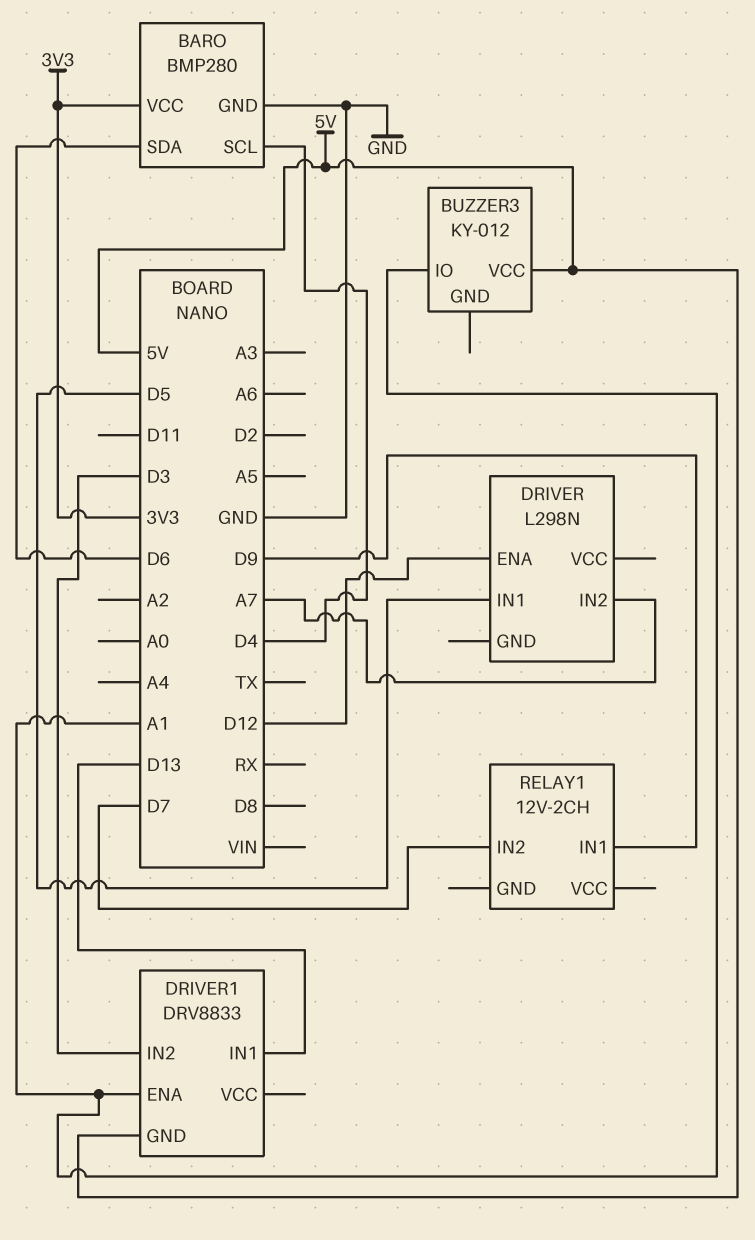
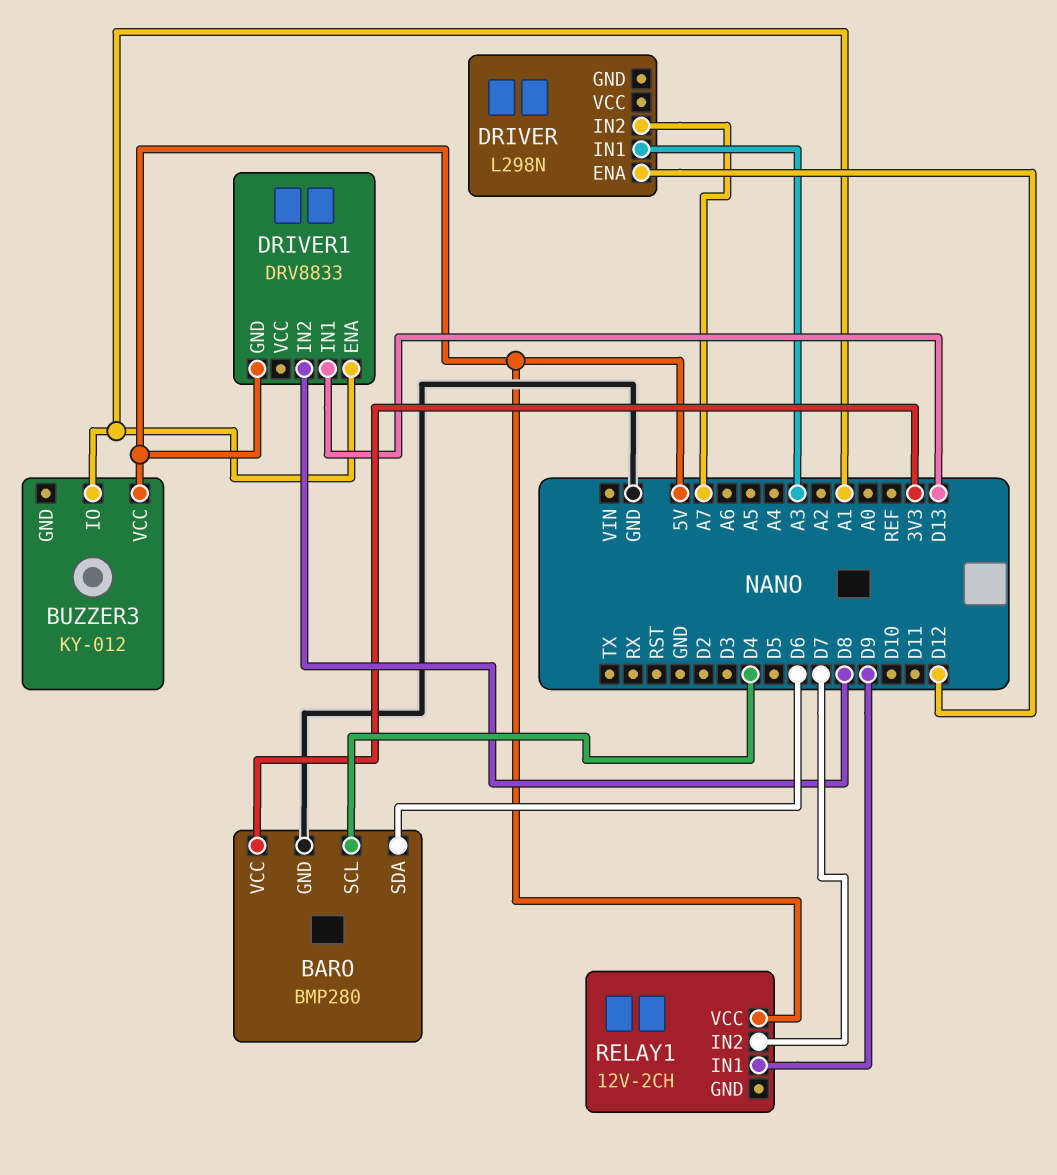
DRIVER pin IN1: D5 -> A3
DRIVER1 pin IN2: D3 -> D8
RELAY1 pin VCC: none -> 5V

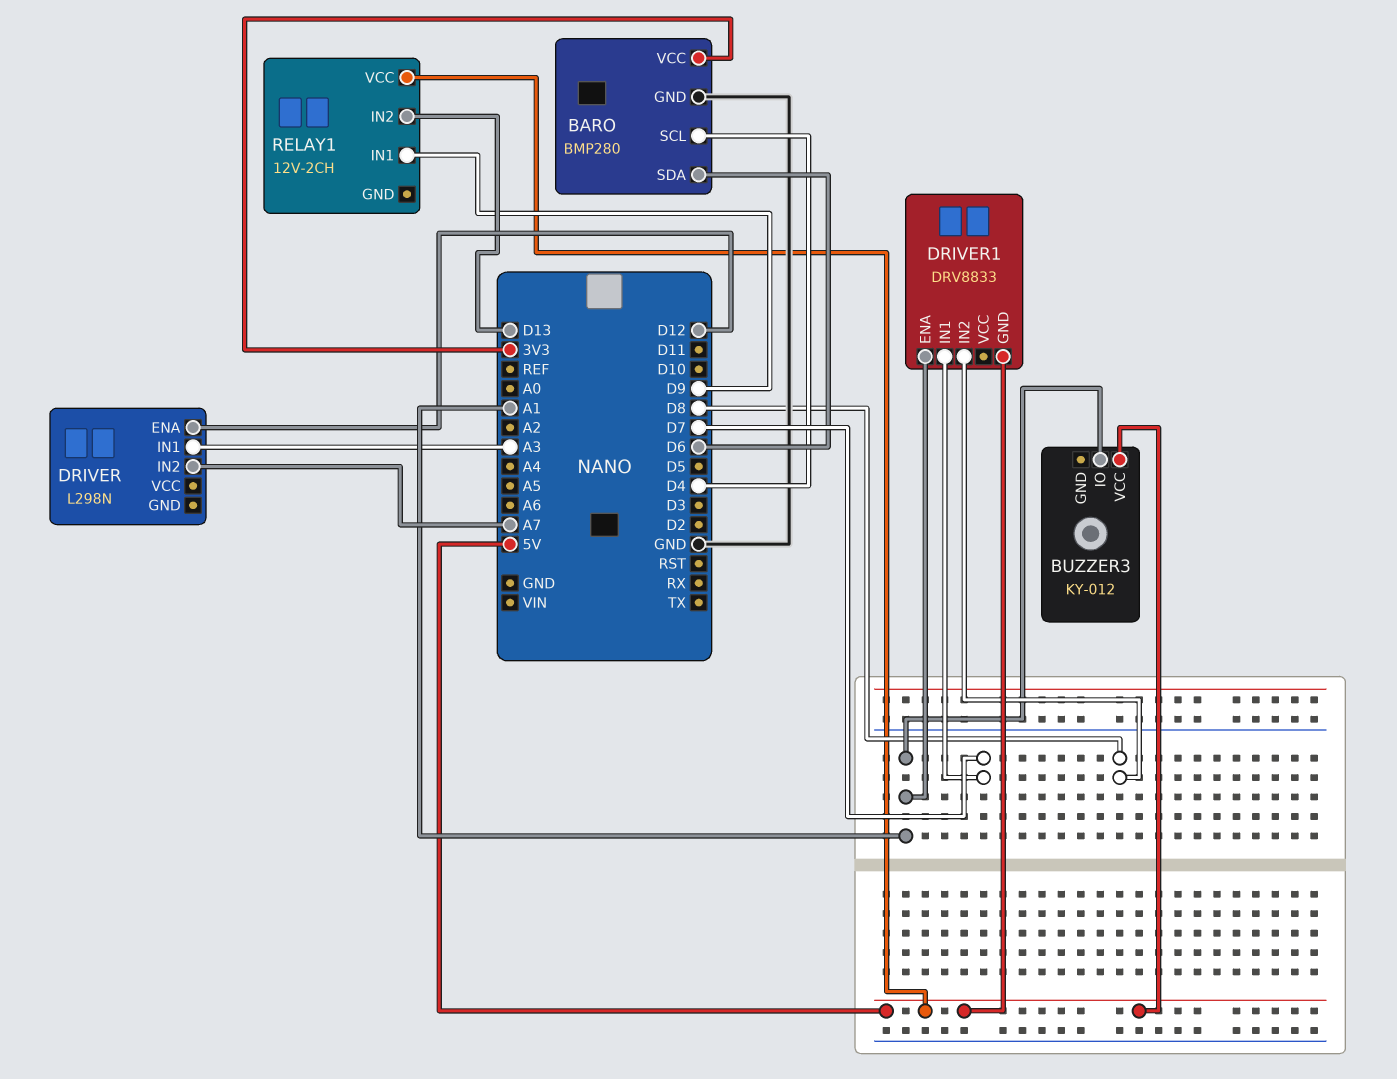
DRIVER1 pin IN1: D13 -> D7
RELAY1 pin IN2: D7 -> D13

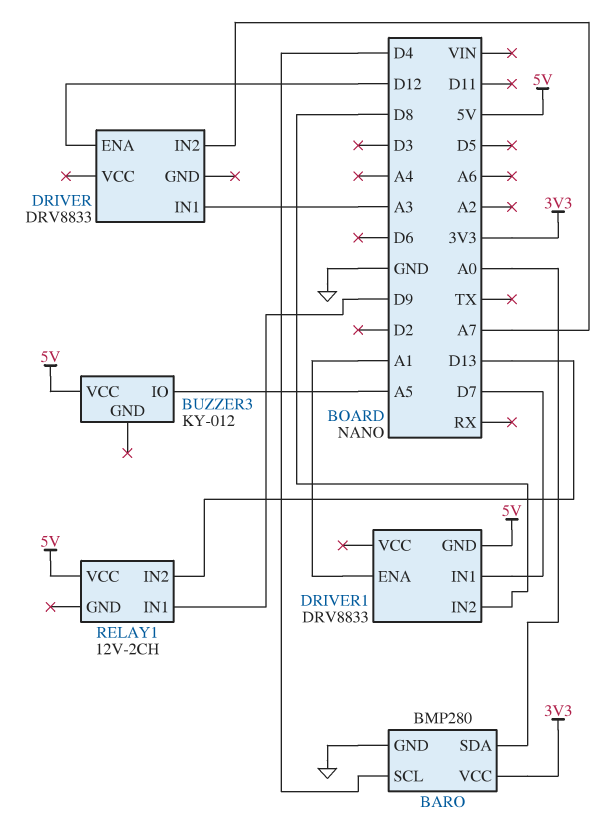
BARO pin SDA: D6 -> A0
BUZZER3 pin IO: A1 -> A5
DRIVER: L298N -> DRV8833

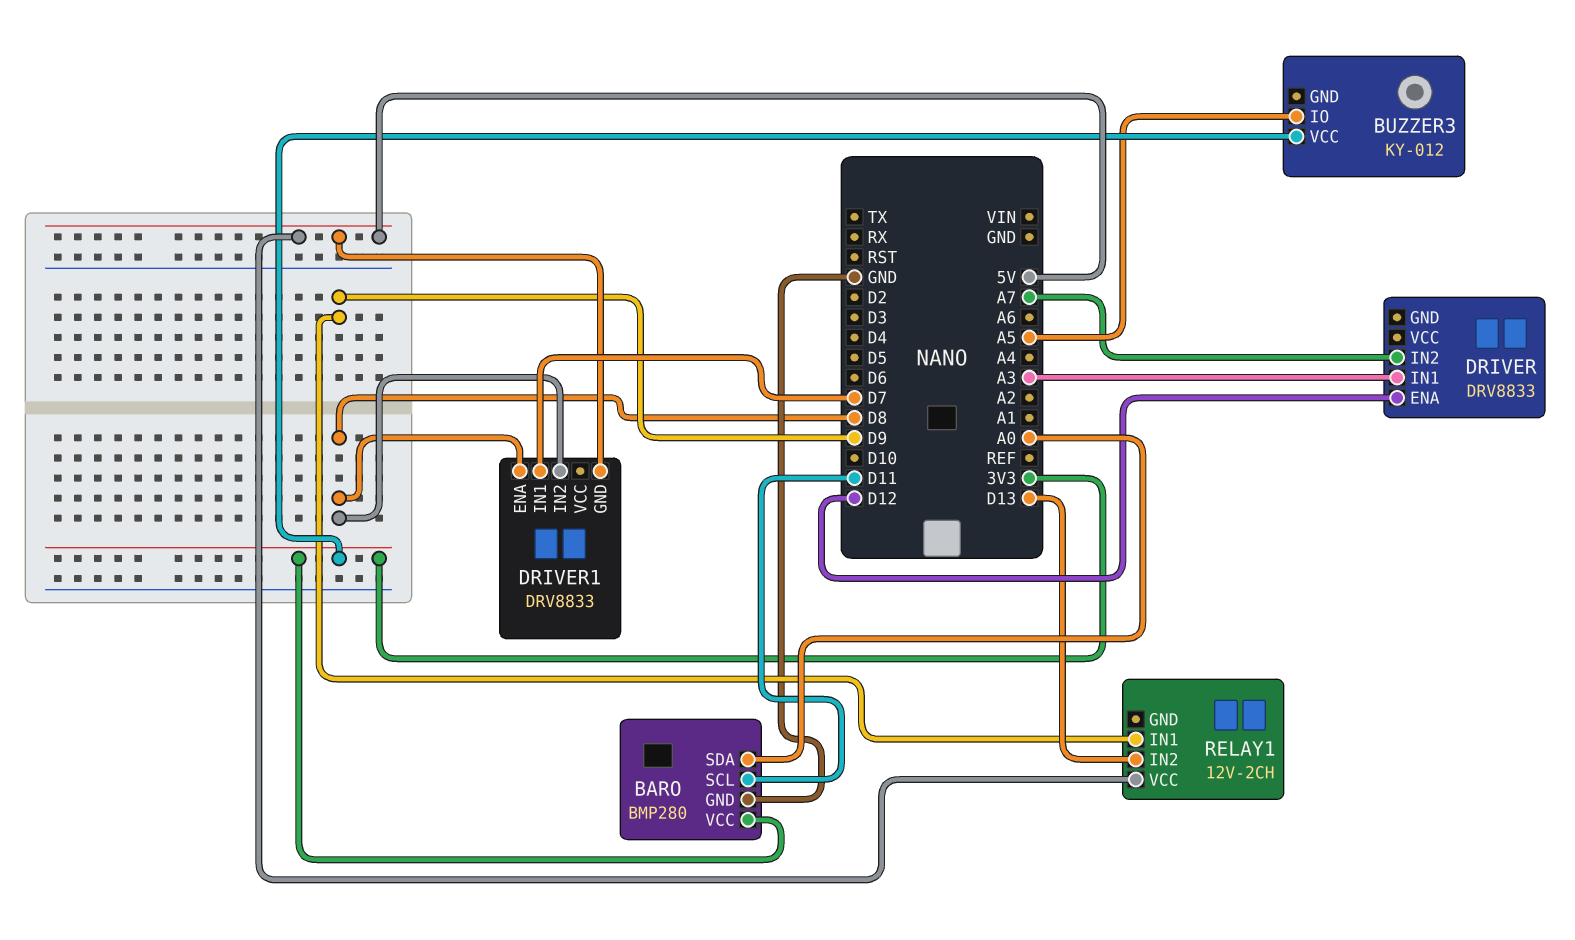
BARO pin SCL: D4 -> D11
BUZZER3 pin VCC: 5V -> 3V3
DRIVER1 pin ENA: A1 -> D8

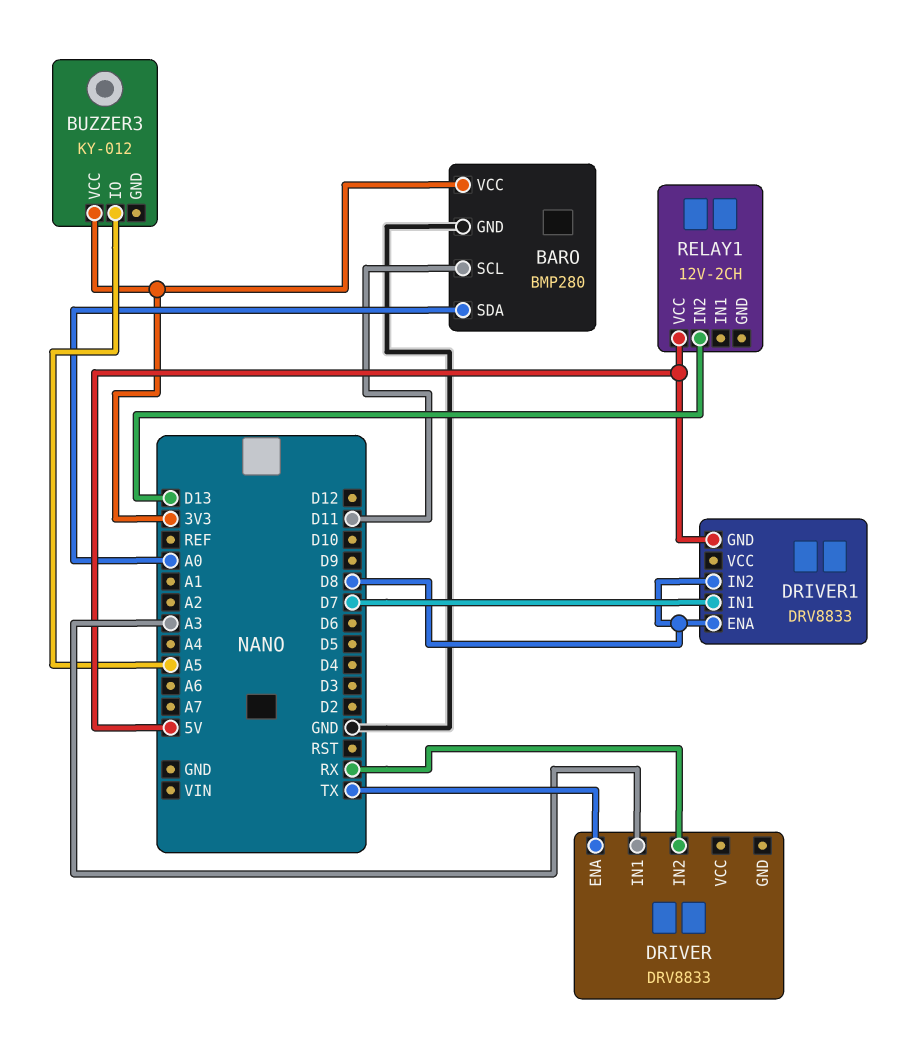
DRIVER pin ENA: D12 -> TX
DRIVER pin IN2: A7 -> RX
RELAY1 pin IN1: D9 -> none

